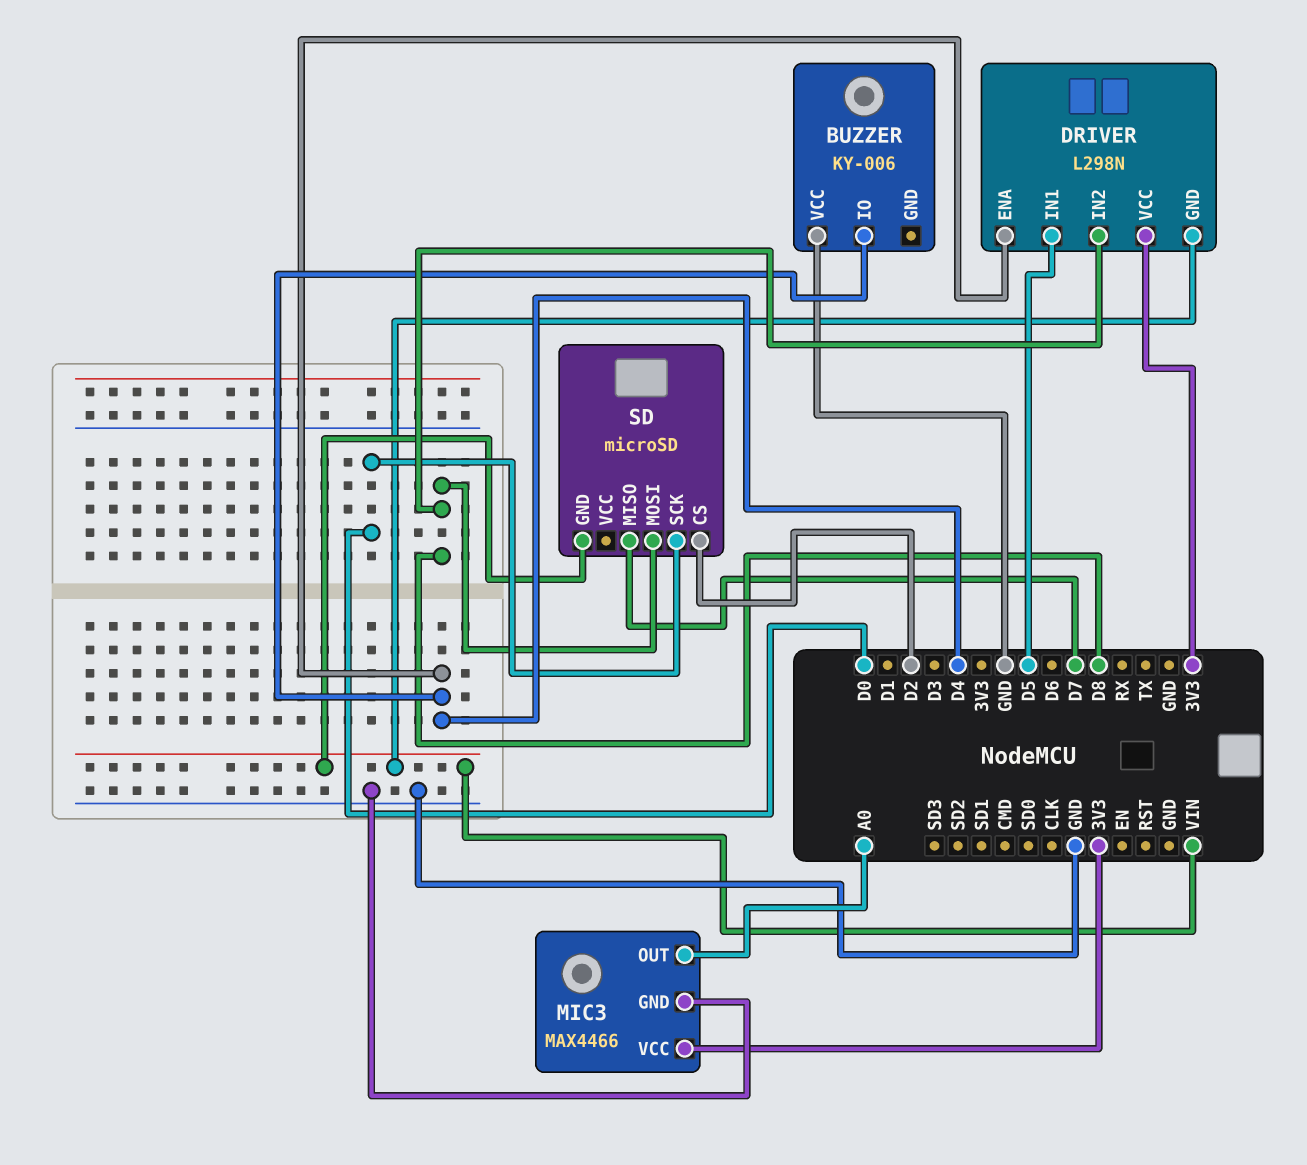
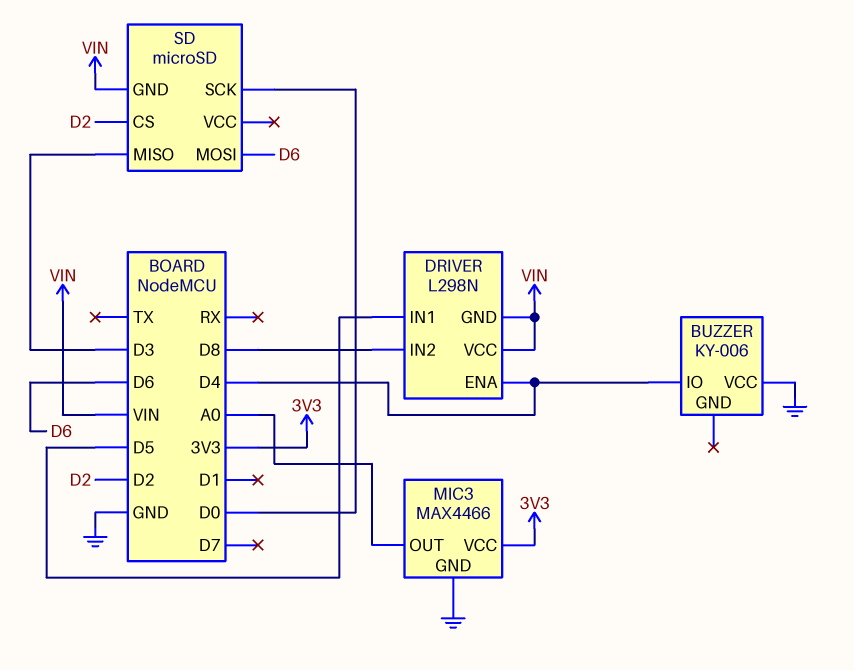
DRIVER pin VCC: 3V3 -> VIN
SD pin MISO: D7 -> D3
SD pin MOSI: D8 -> D6

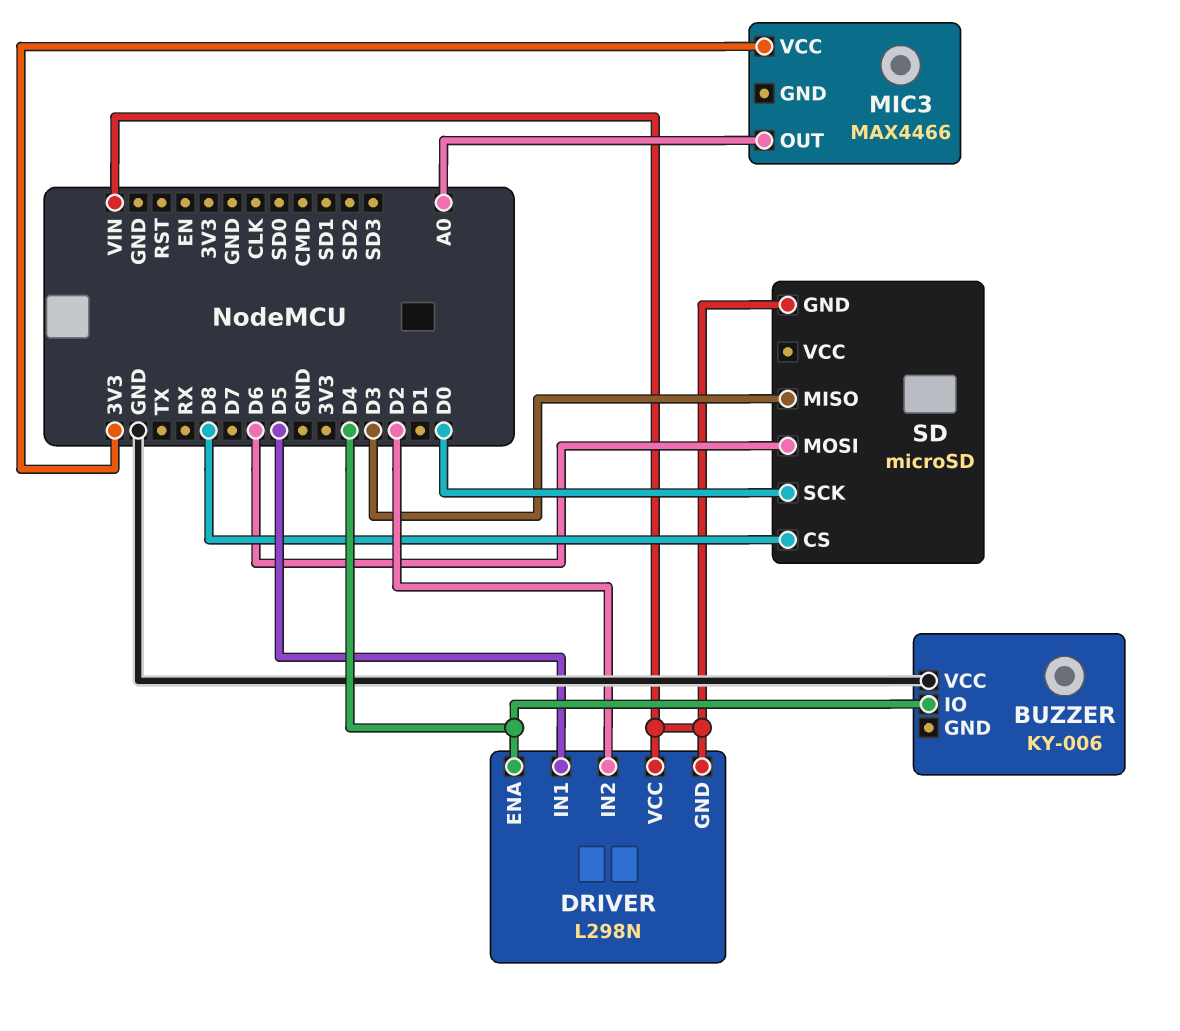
DRIVER pin IN2: D8 -> D2
MIC3 pin GND: GND -> none
SD pin CS: D2 -> D8

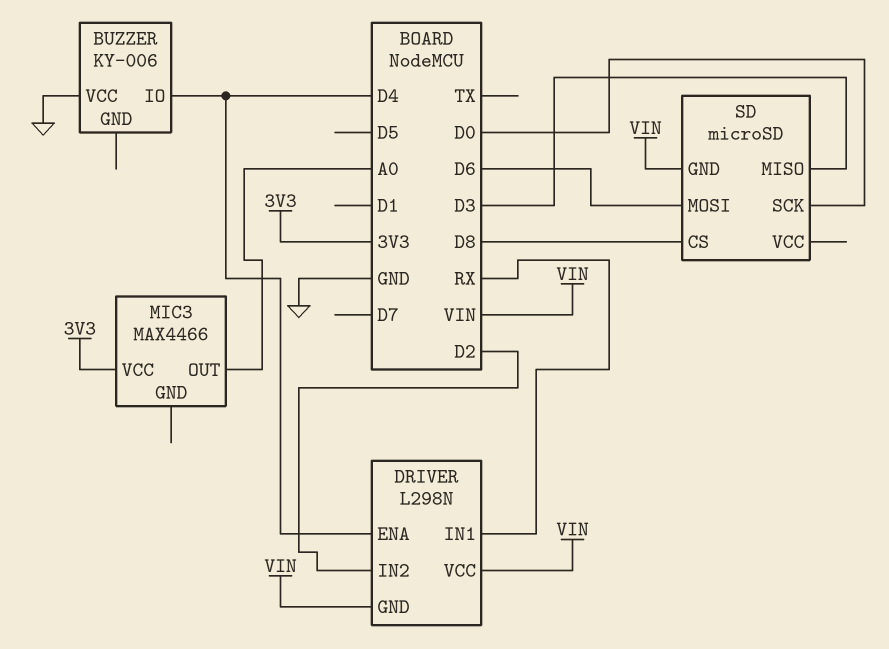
DRIVER pin IN1: D5 -> RX

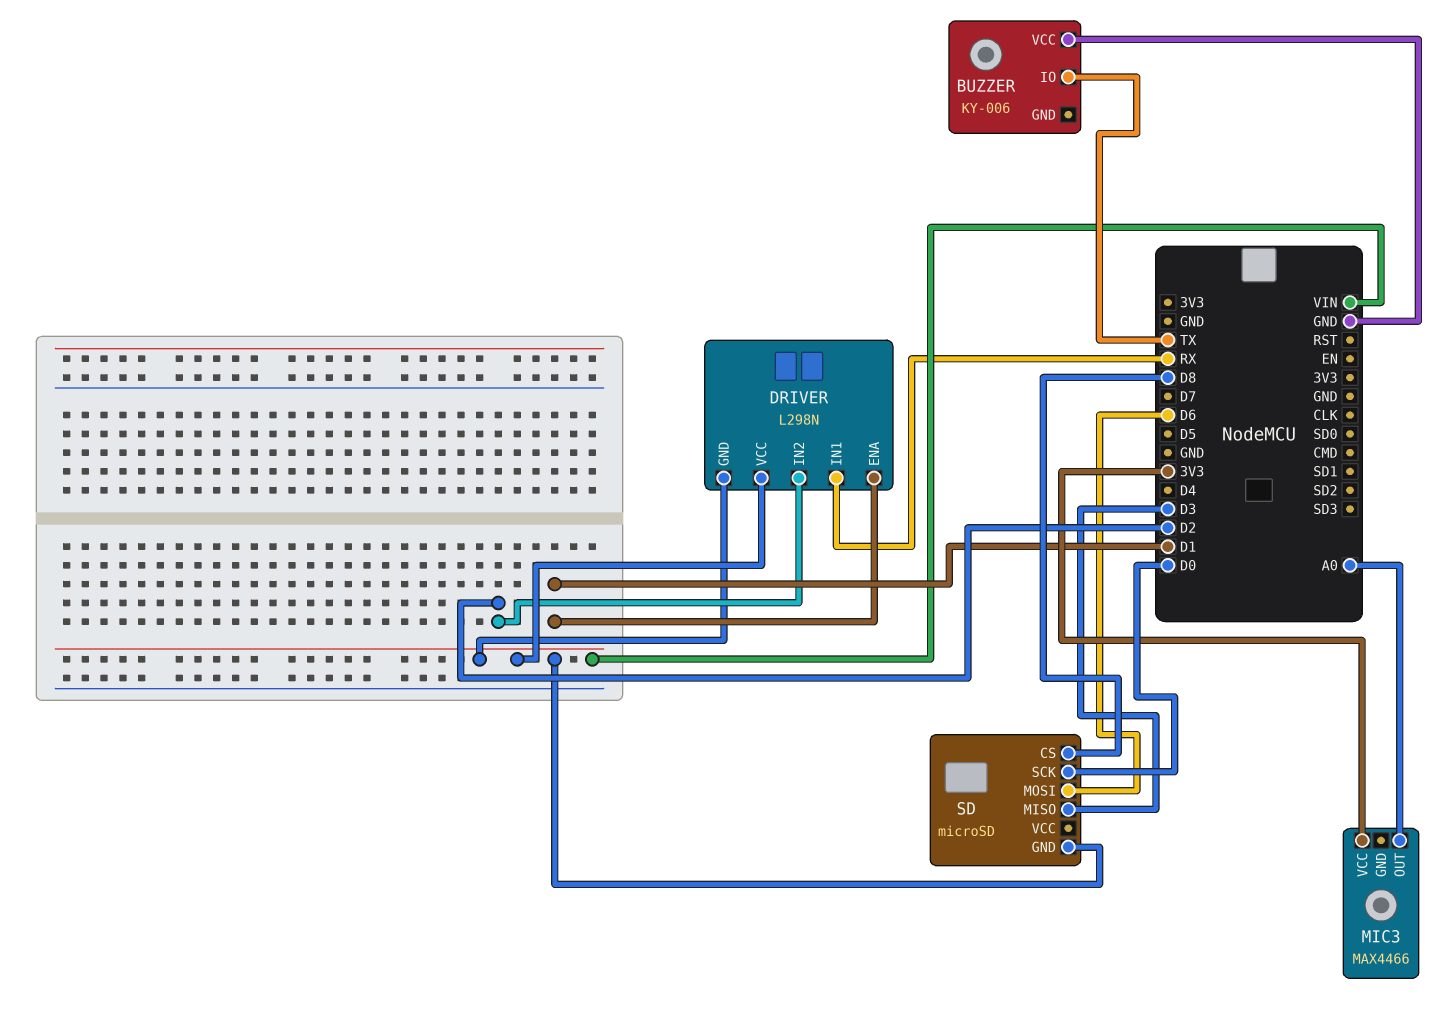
BUZZER pin IO: D4 -> TX
DRIVER pin ENA: D4 -> D1

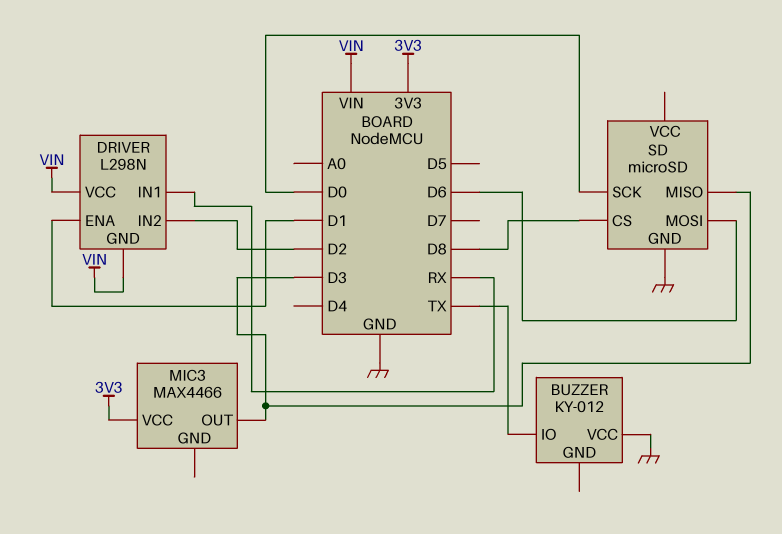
BUZZER: KY-006 -> KY-012
MIC3 pin OUT: A0 -> D3
SD pin GND: VIN -> GND

